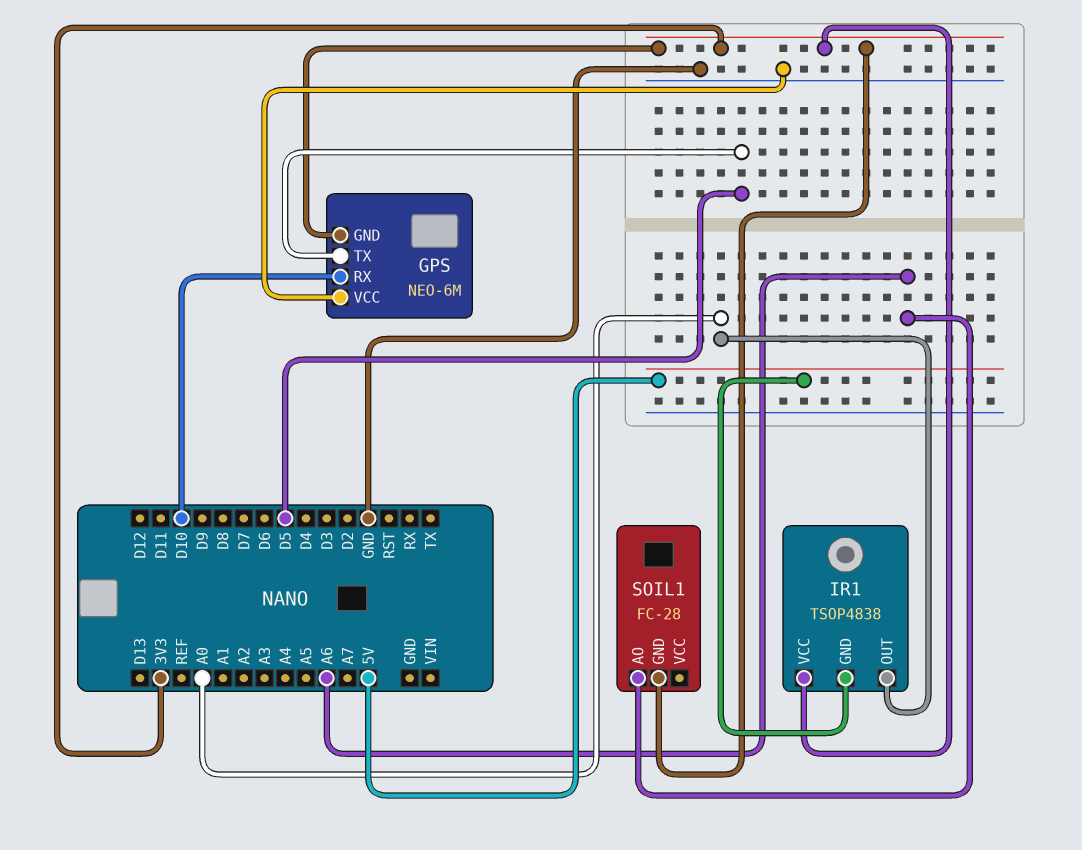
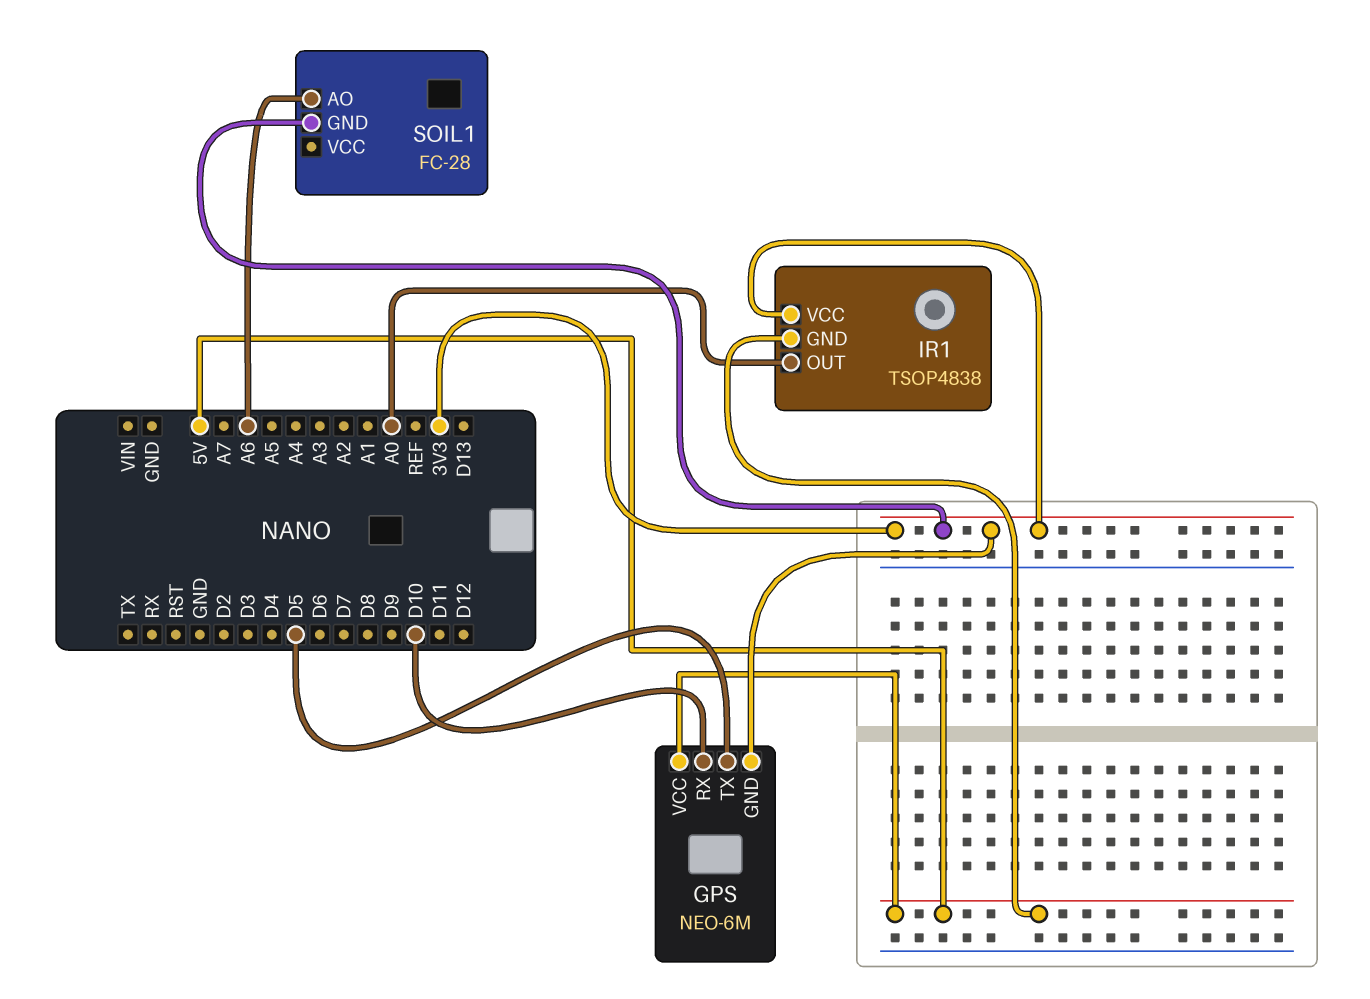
GPS pin VCC: GND -> 5V

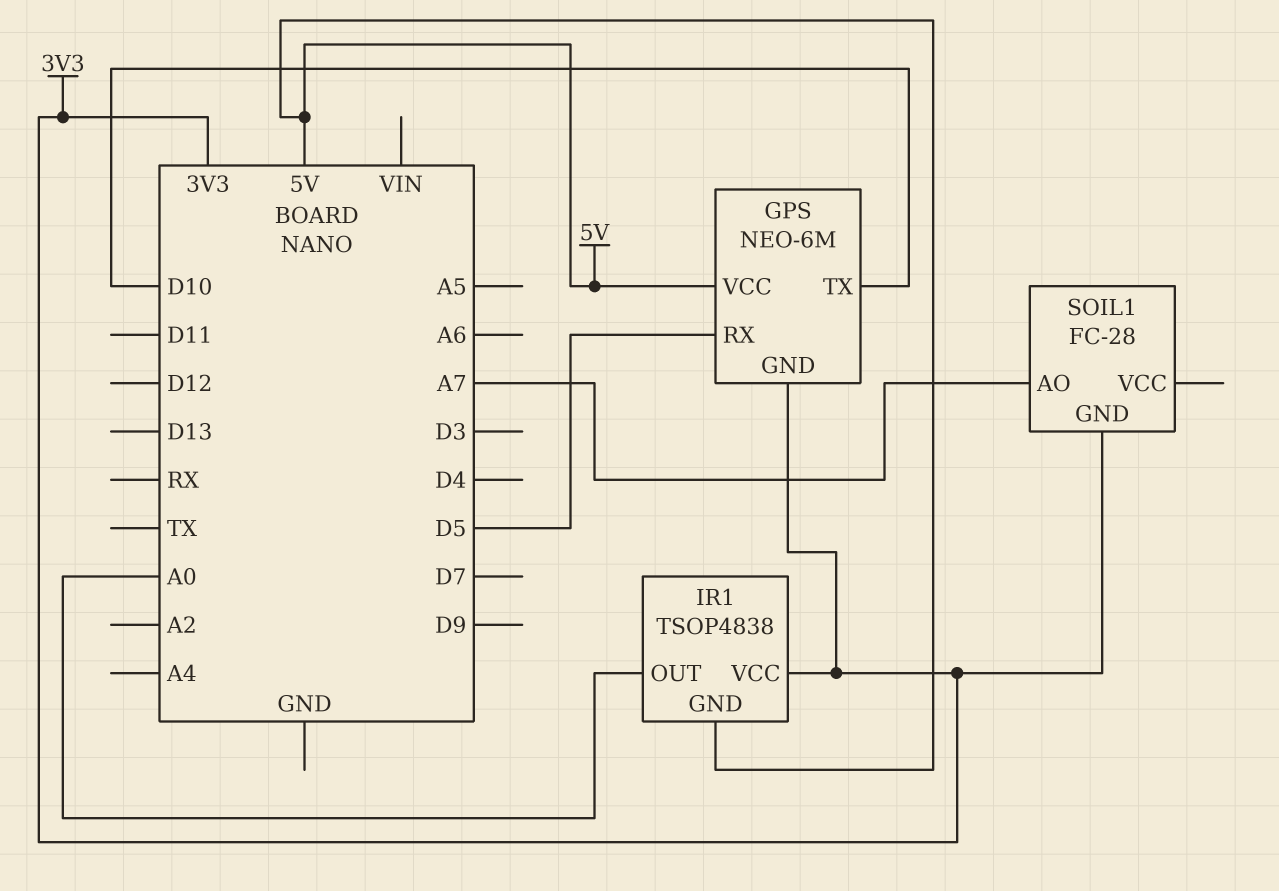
GPS pin RX: D10 -> D5
GPS pin TX: D5 -> D10
SOIL1 pin AO: A6 -> A7

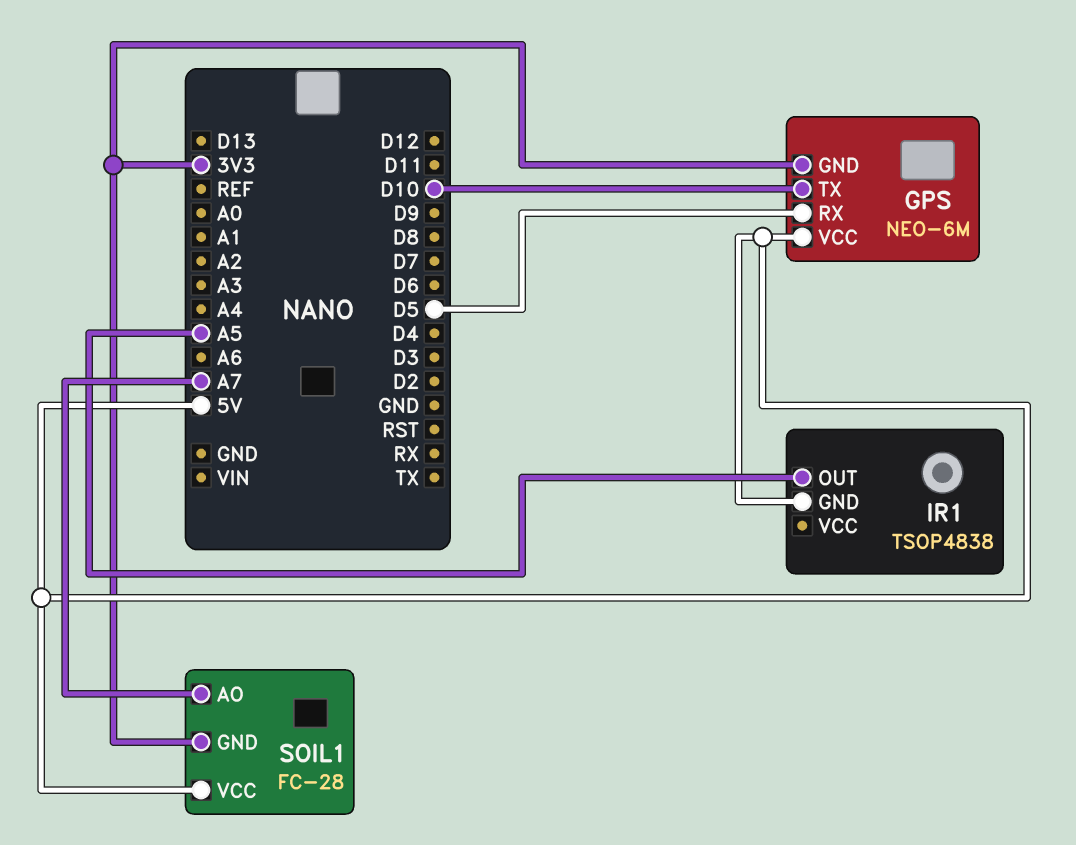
IR1 pin OUT: A0 -> A5
IR1 pin VCC: 3V3 -> none
SOIL1 pin VCC: none -> 5V

